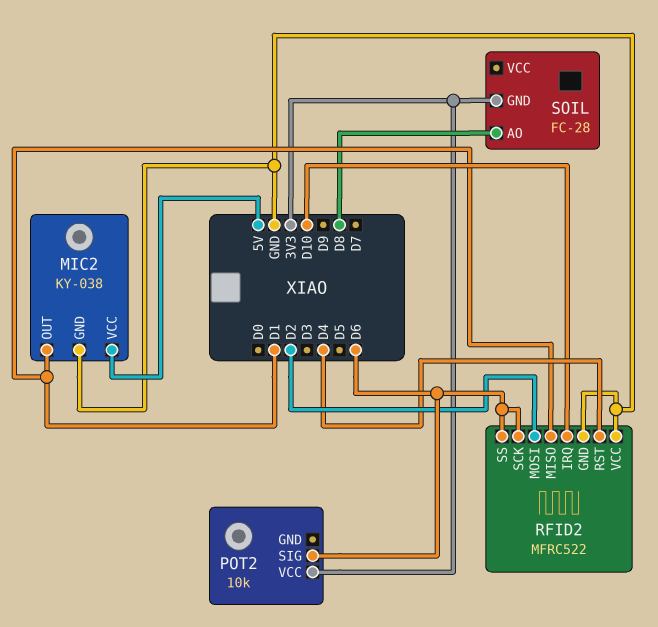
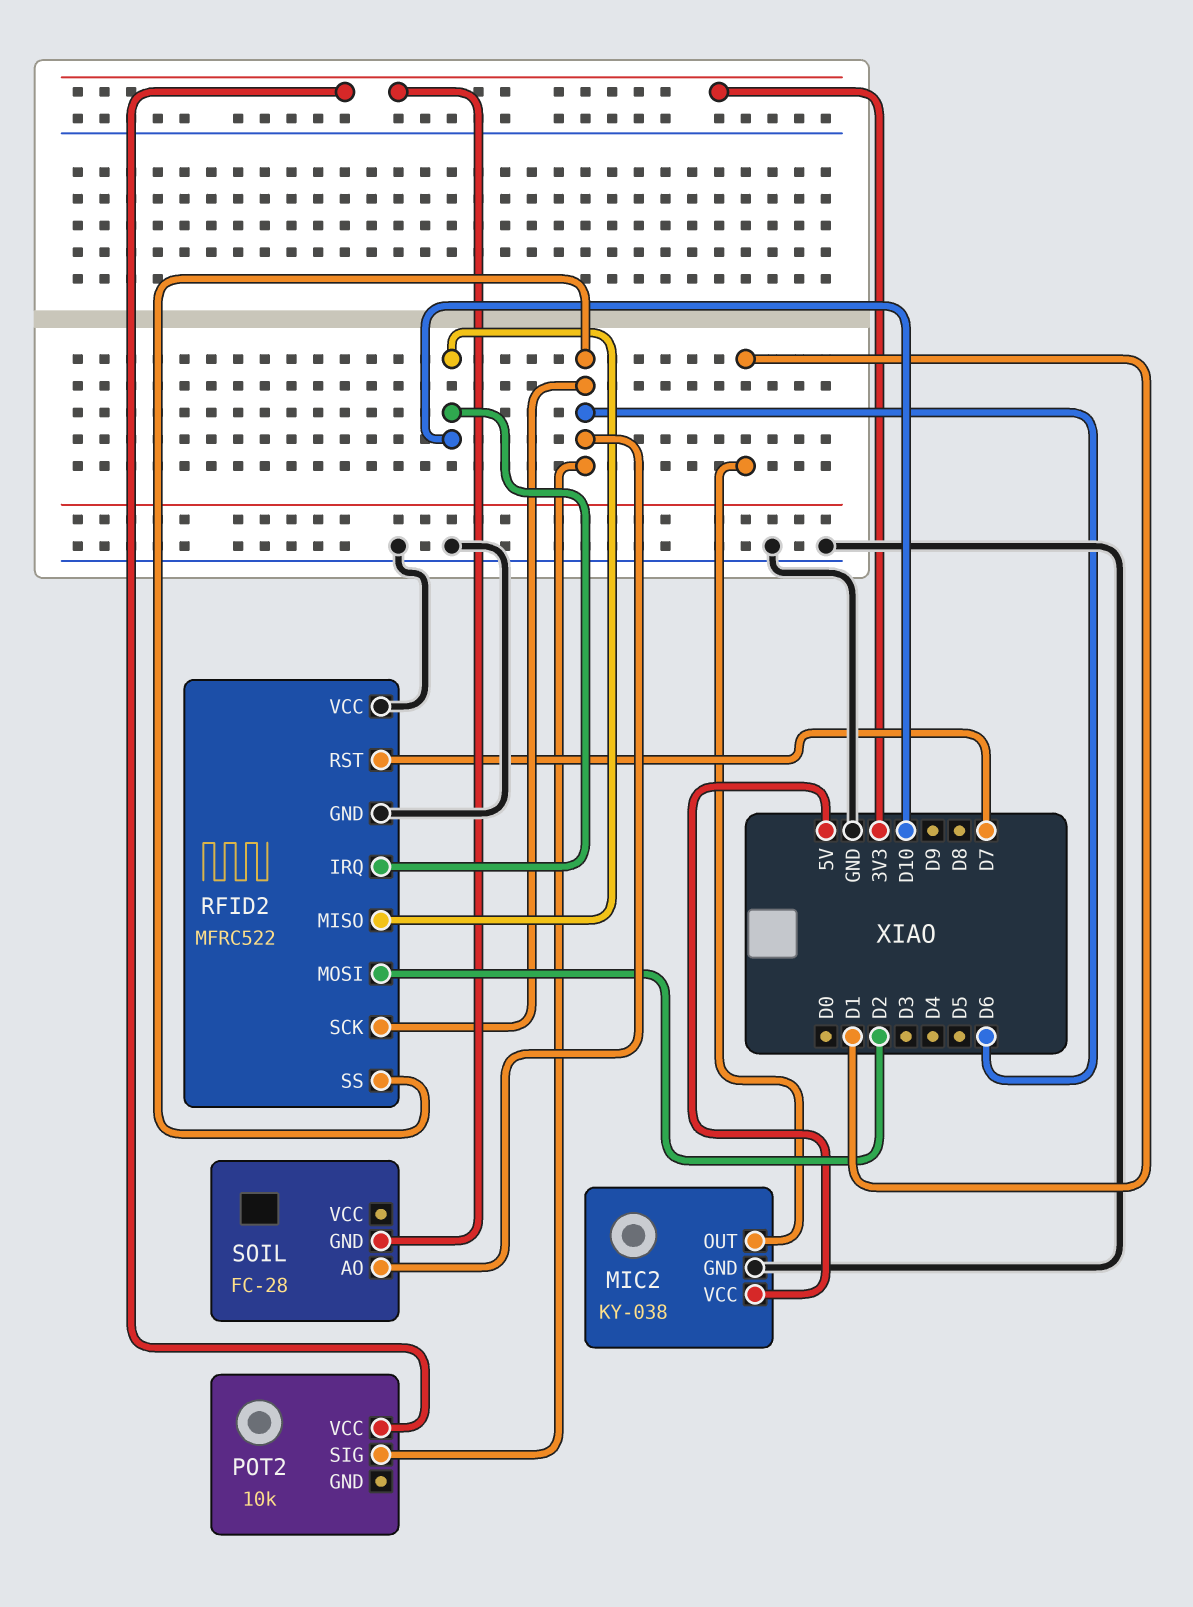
RFID2 pin MISO: D1 -> D10
RFID2 pin RST: D4 -> D7
SOIL pin AO: D8 -> D6

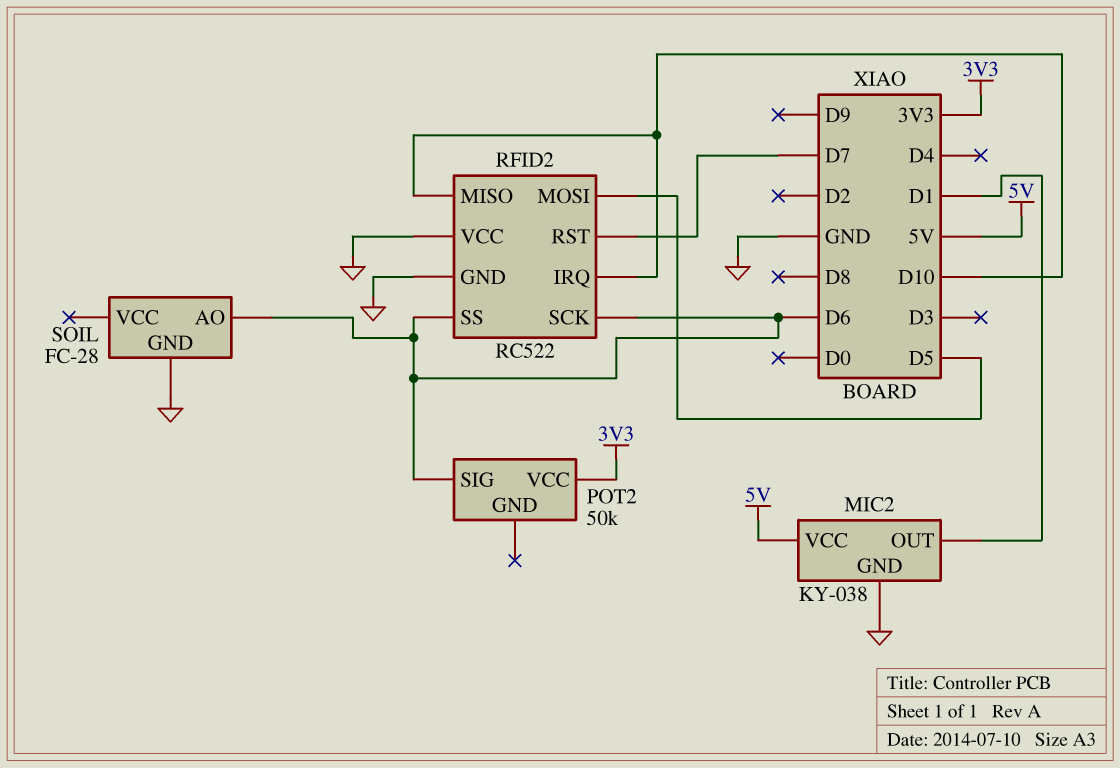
POT2: 10k -> 50k
RFID2: MFRC522 -> RC522
RFID2 pin MOSI: D2 -> D5
SOIL pin GND: 3V3 -> GND

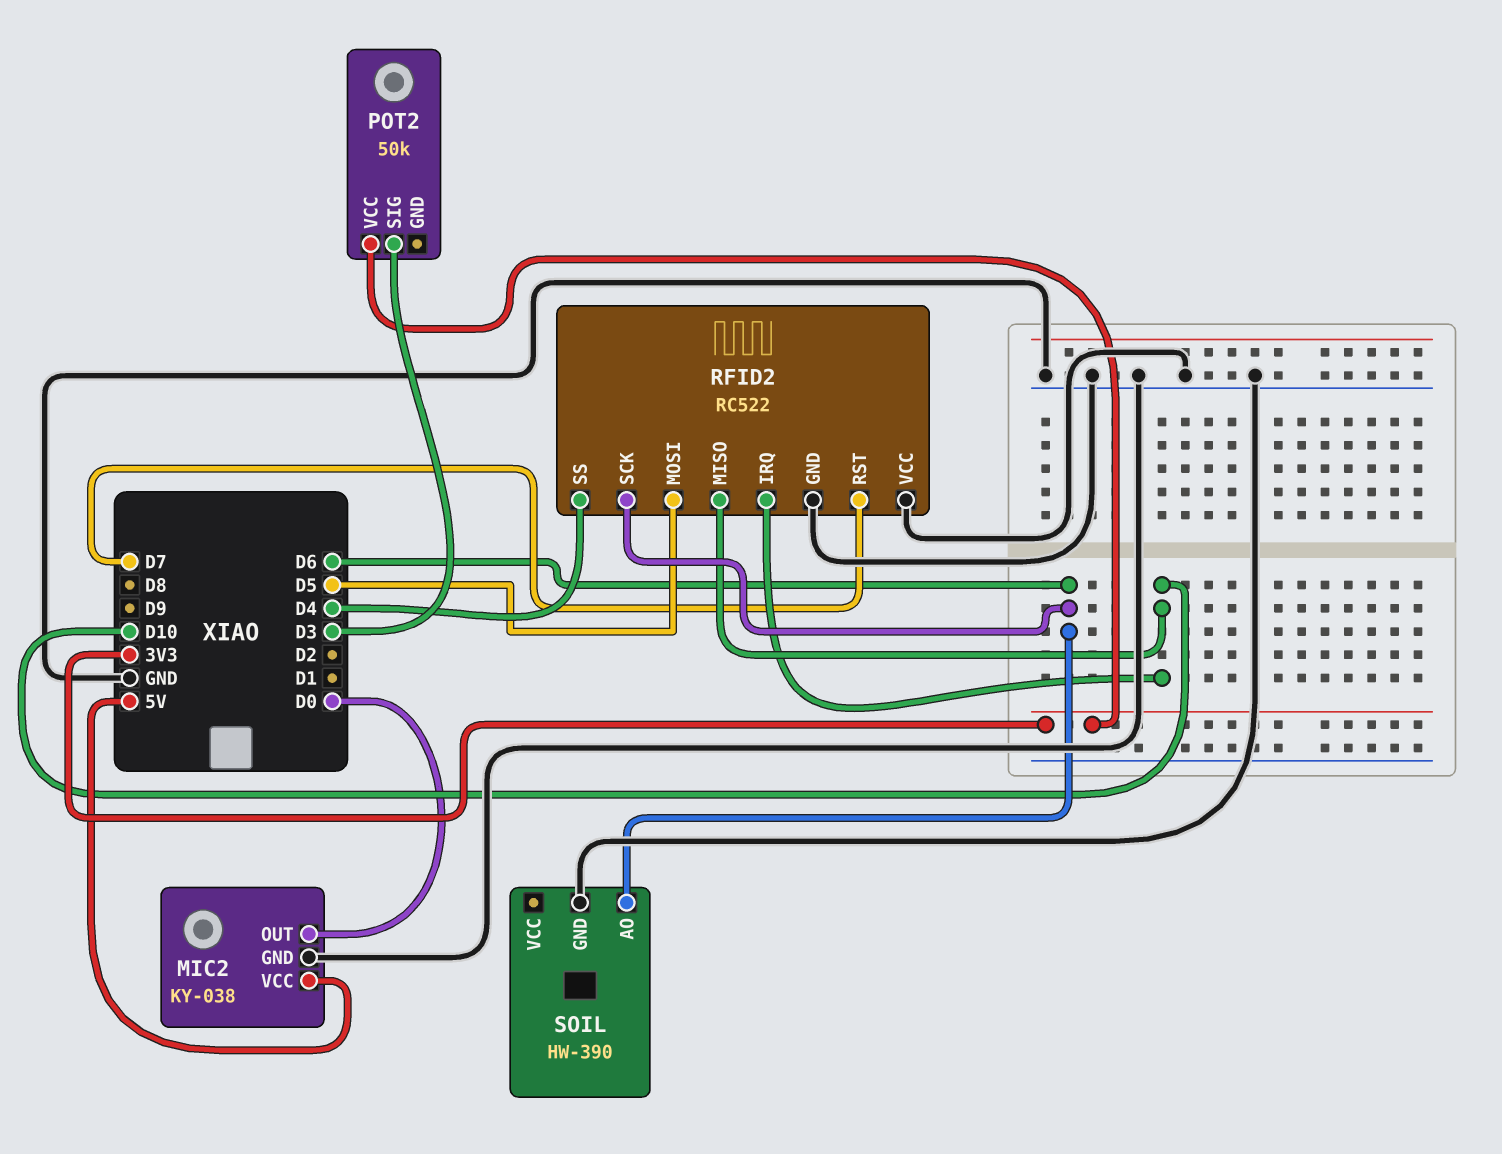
MIC2 pin OUT: D1 -> D0
POT2 pin SIG: D6 -> D3
RFID2 pin SS: D6 -> D4
SOIL: FC-28 -> HW-390

